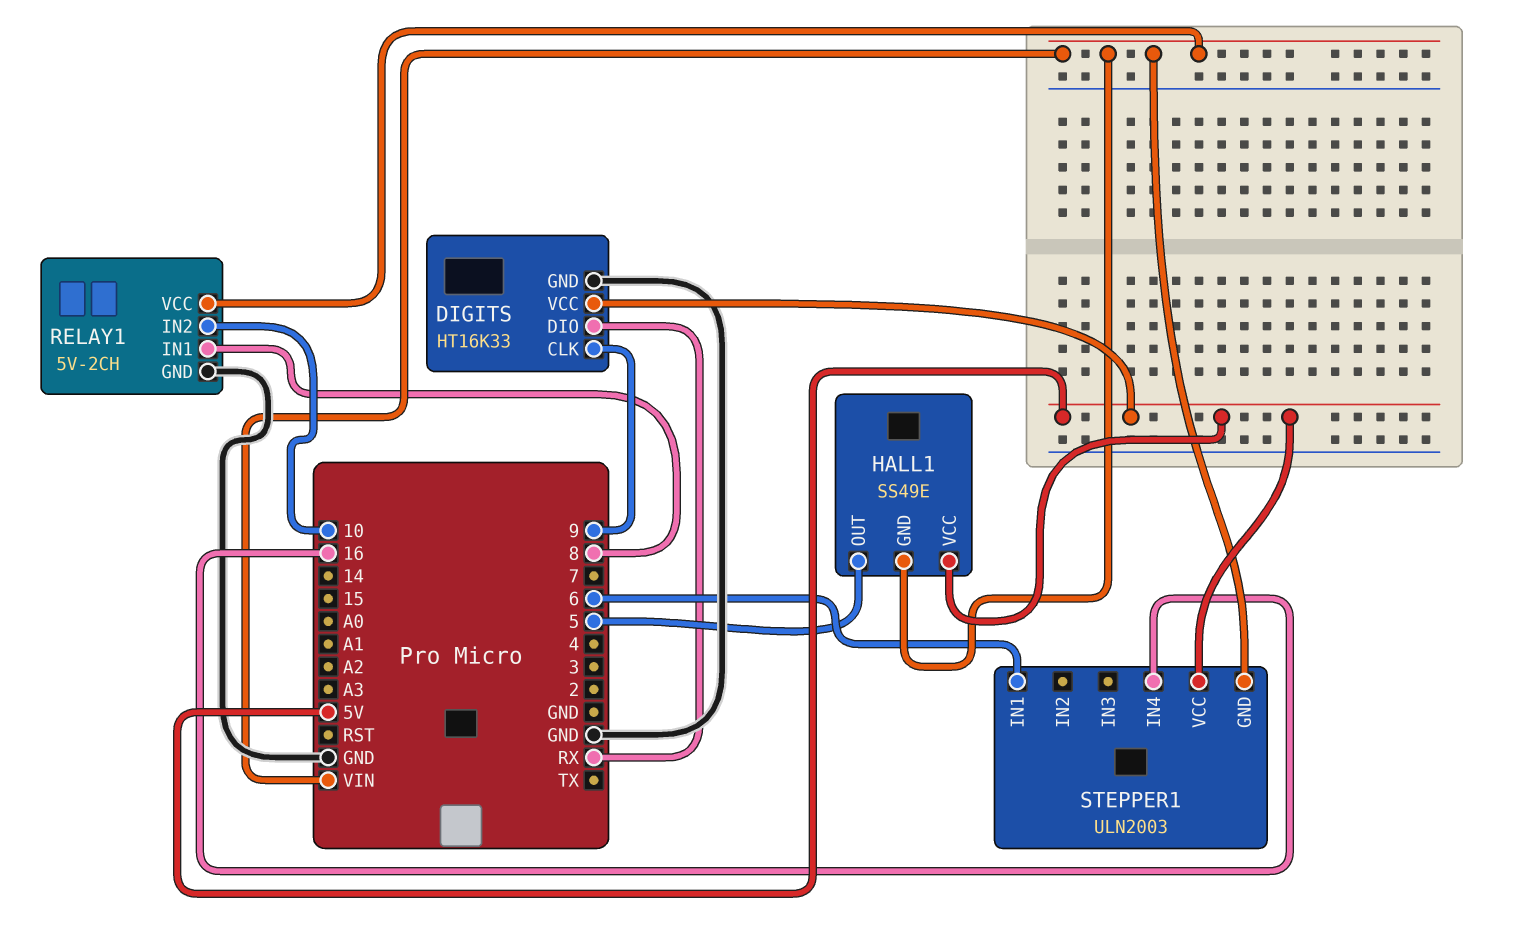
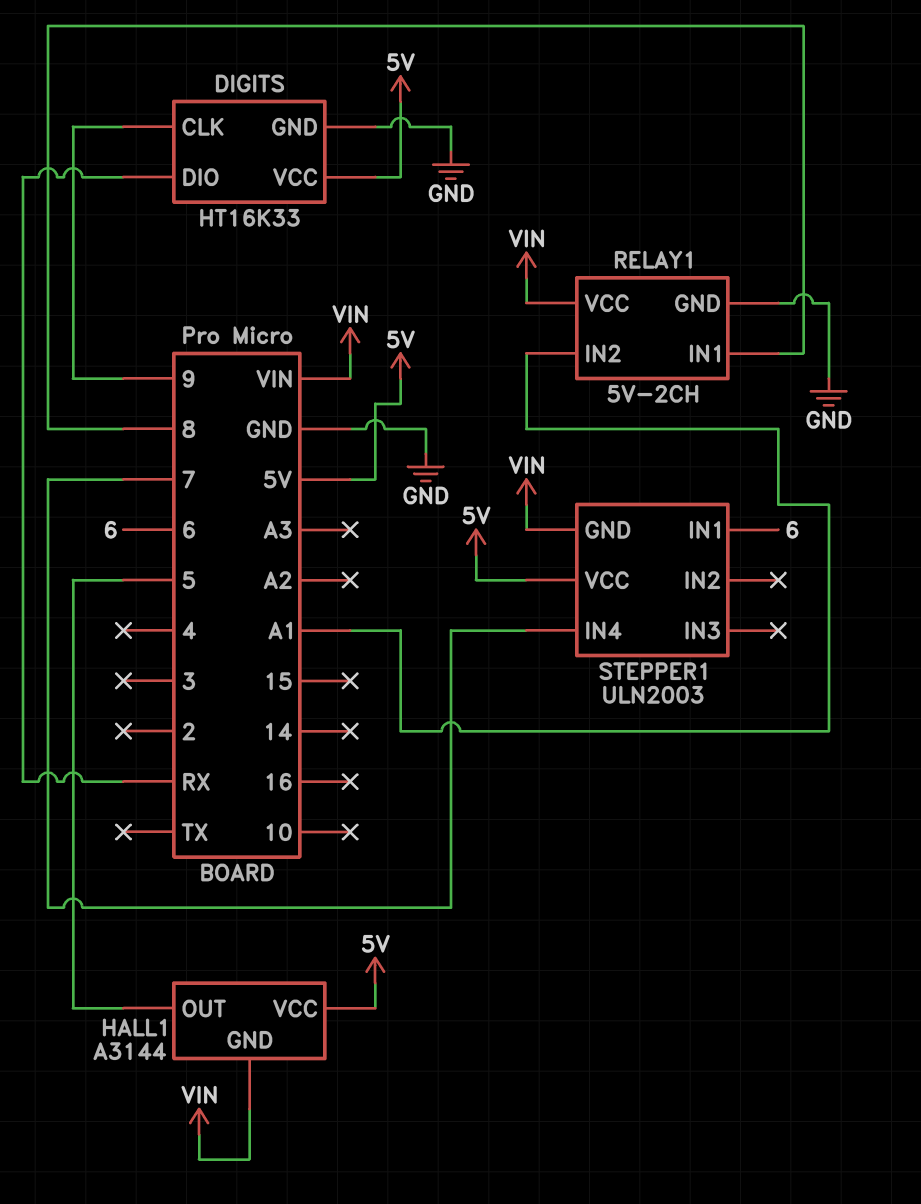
HALL1: SS49E -> A3144
RELAY1 pin IN2: 10 -> A1
STEPPER1 pin IN4: 16 -> 7

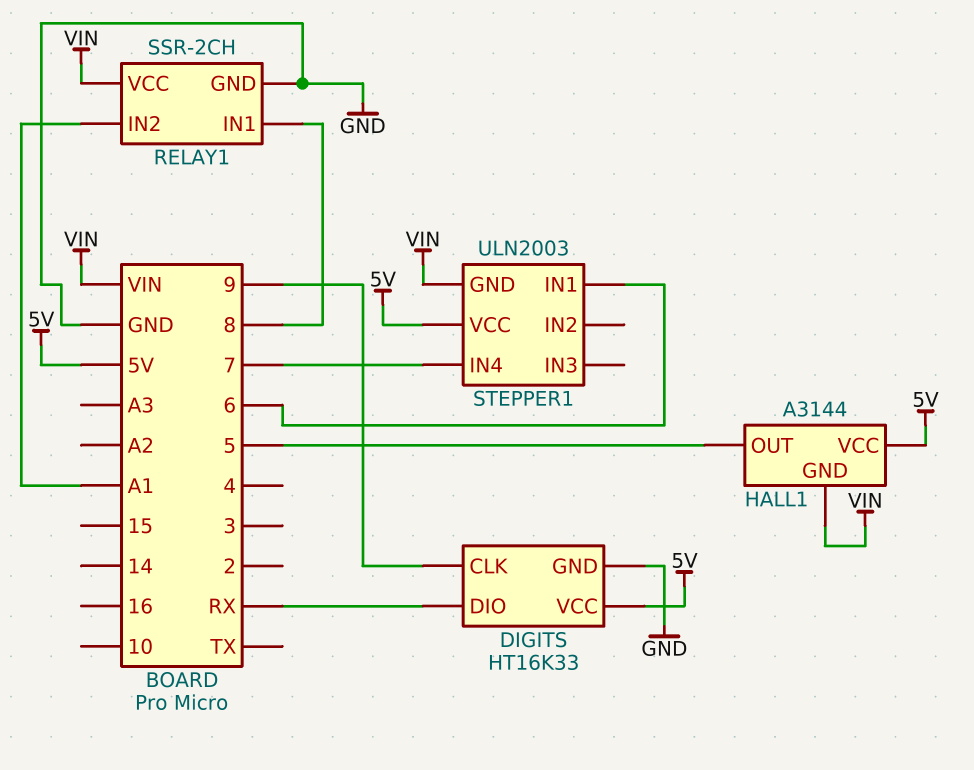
RELAY1: 5V-2CH -> SSR-2CH

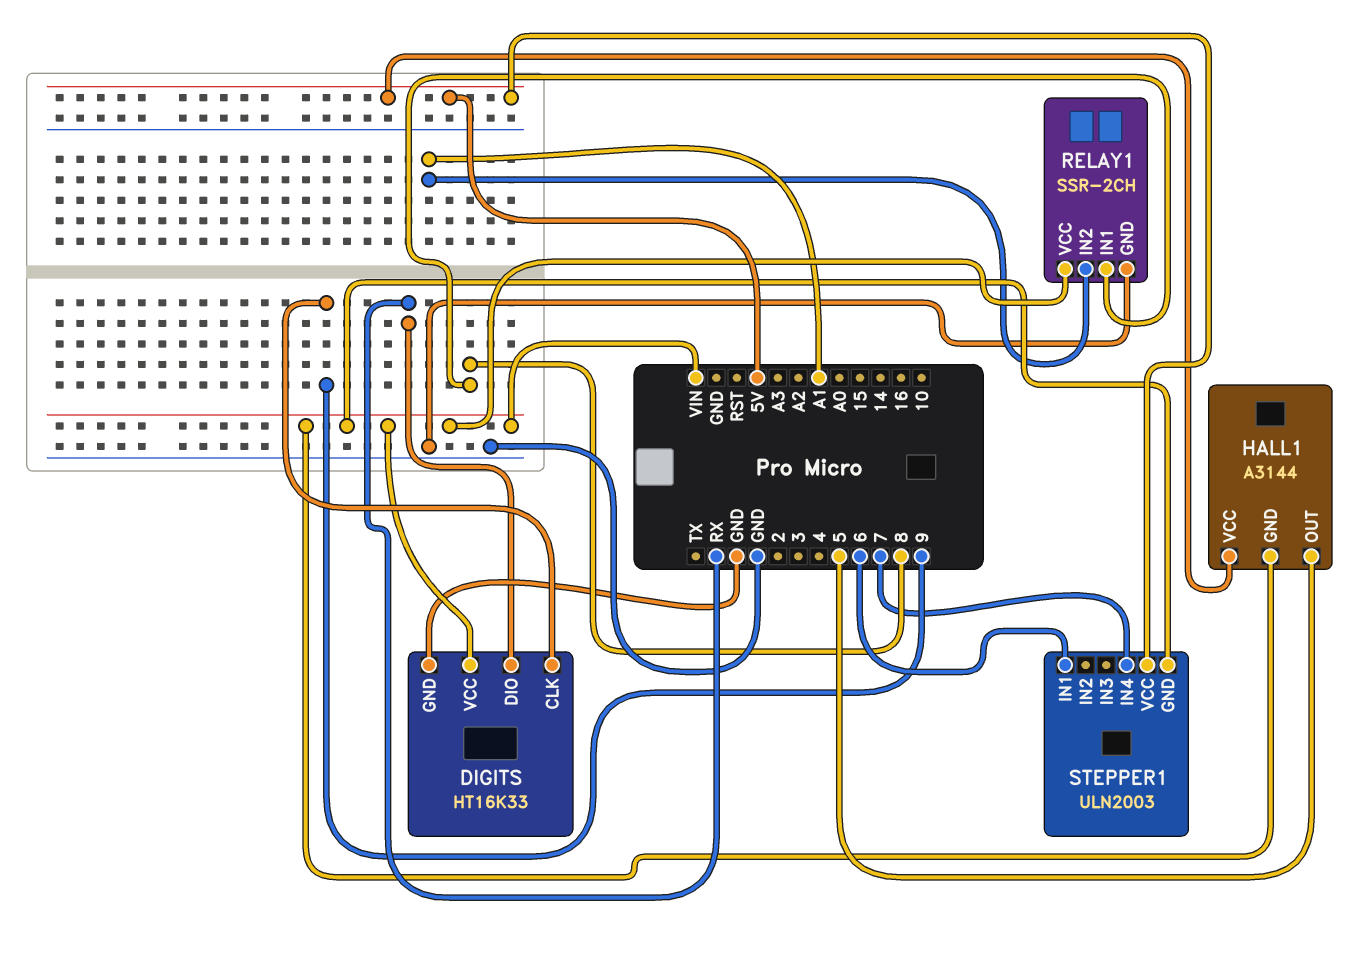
DIGITS pin VCC: 5V -> VIN

